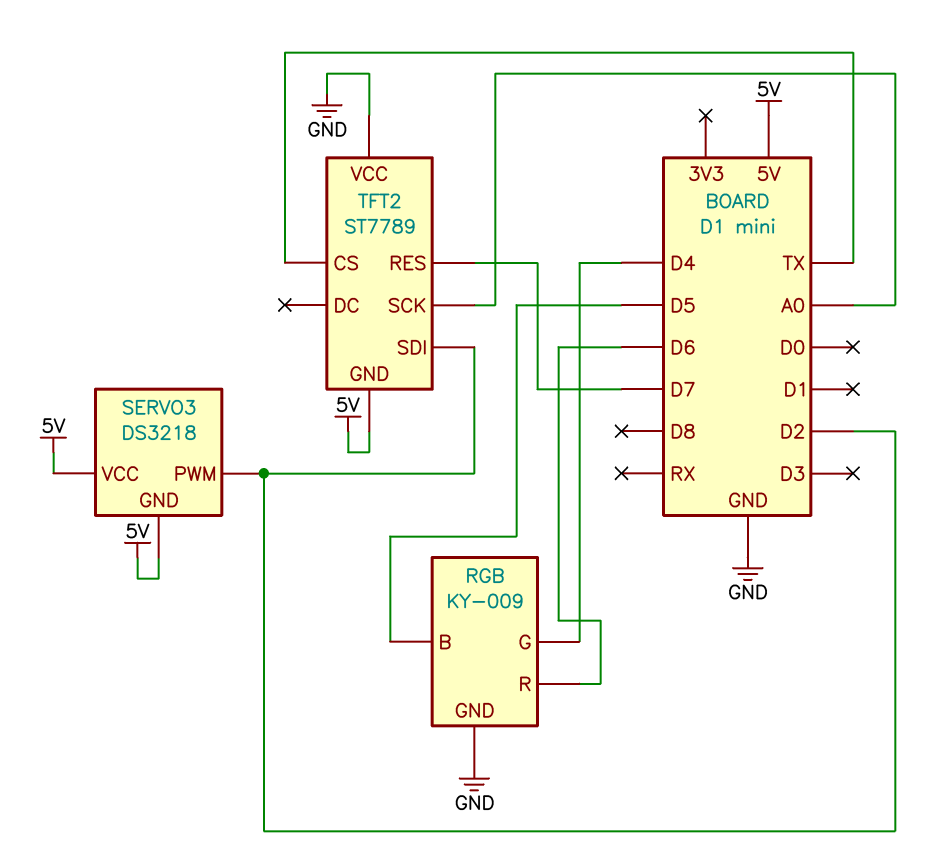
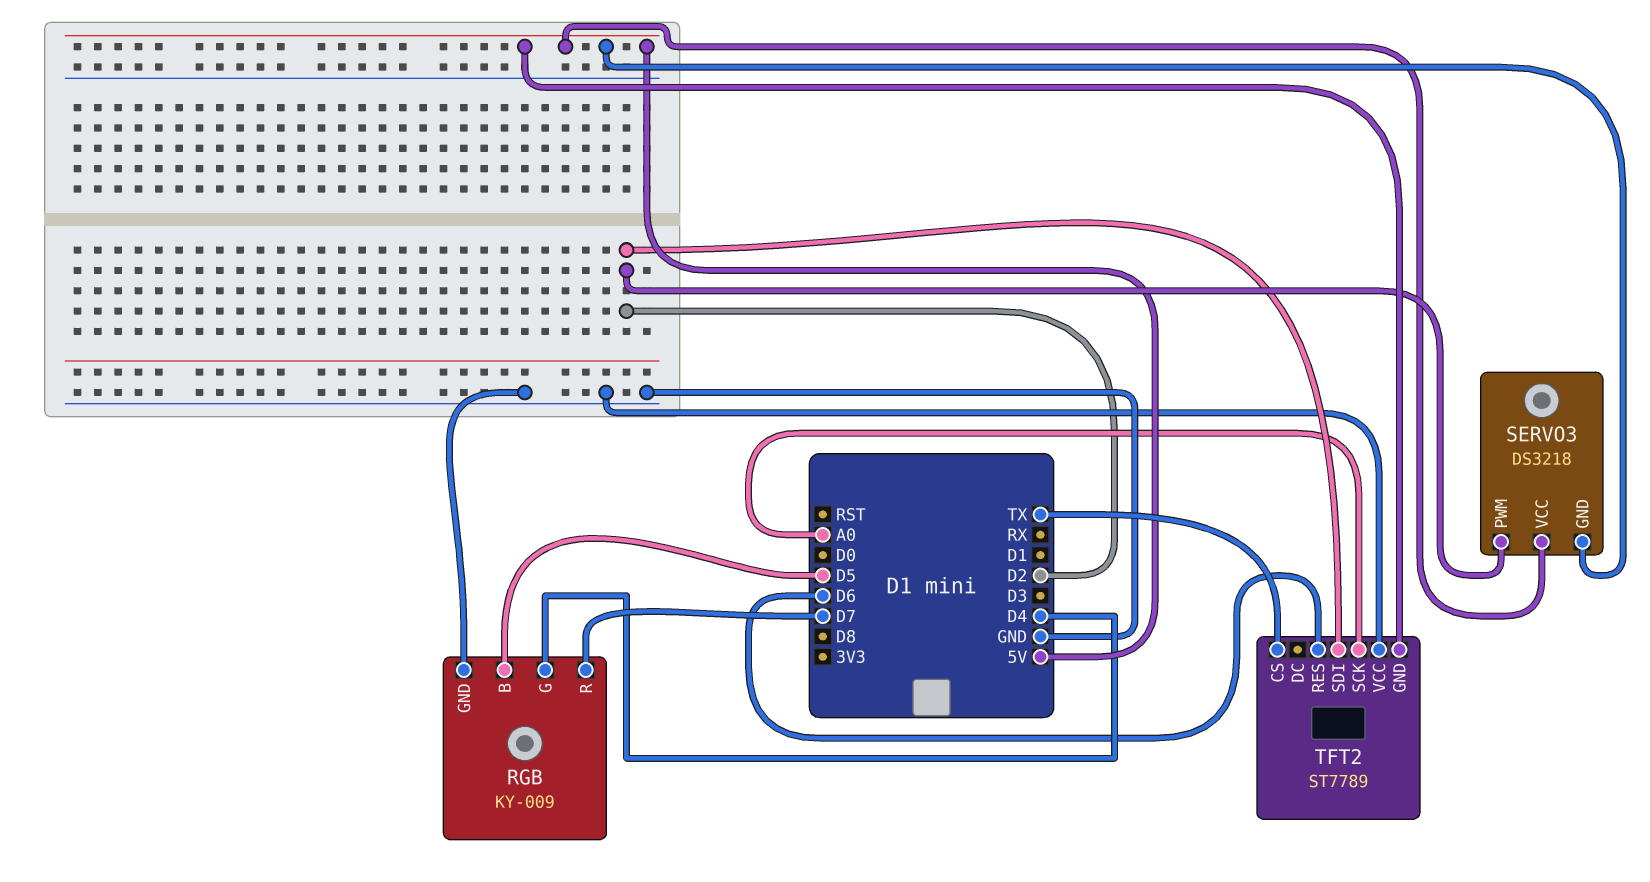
RGB pin R: D6 -> D7
TFT2 pin RES: D7 -> D6

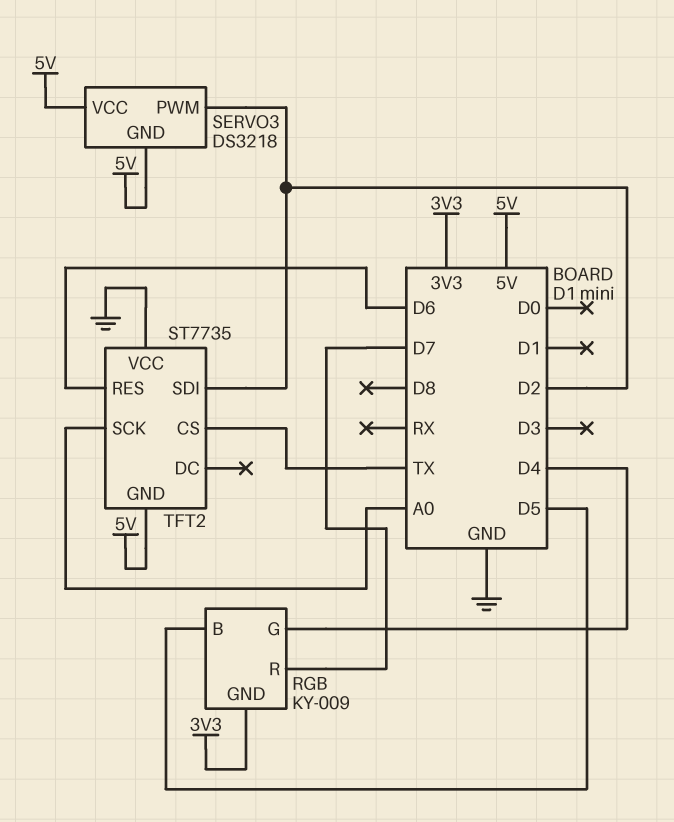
RGB pin GND: GND -> 3V3
TFT2: ST7789 -> ST7735

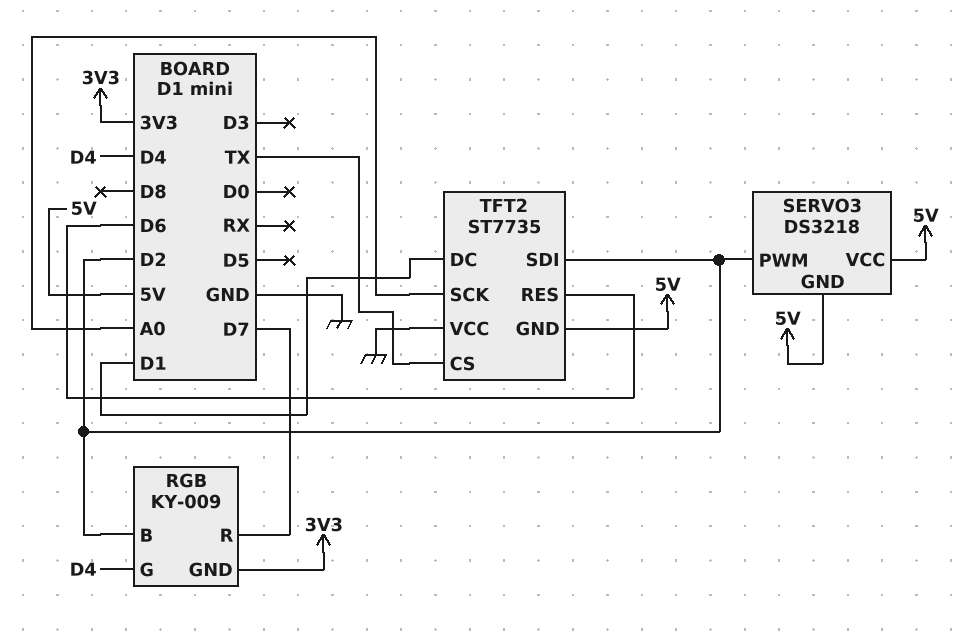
RGB pin B: D5 -> D2
TFT2 pin DC: none -> D1

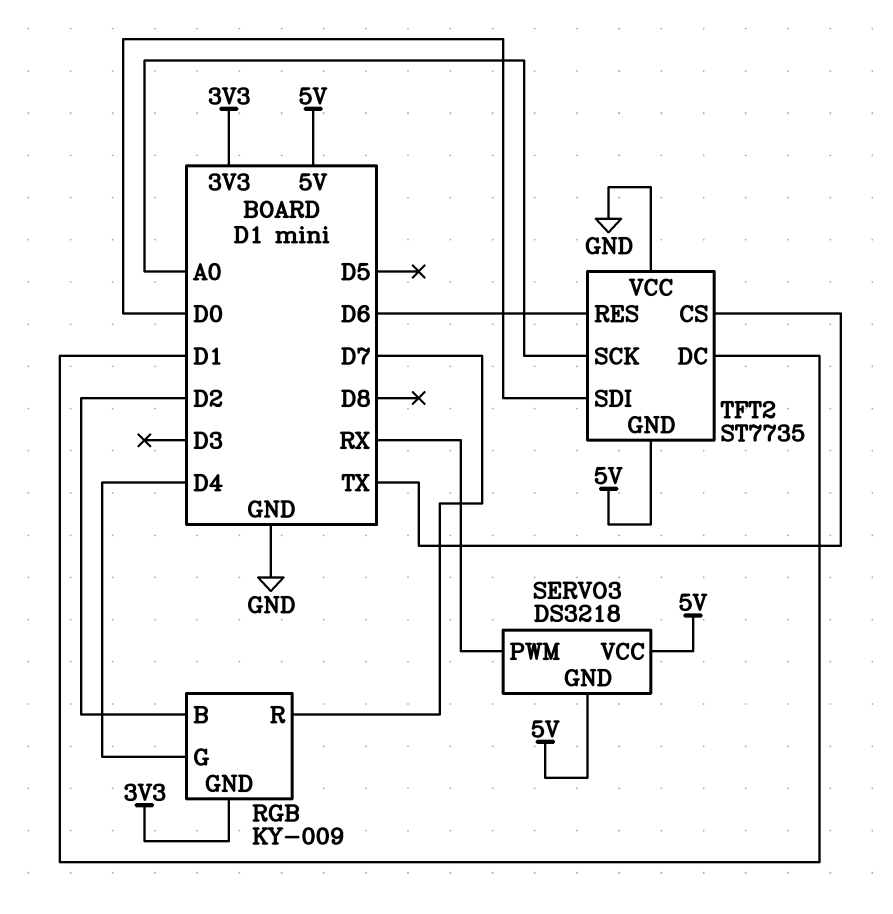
SERVO3 pin PWM: D2 -> RX
TFT2 pin SDI: D2 -> D0

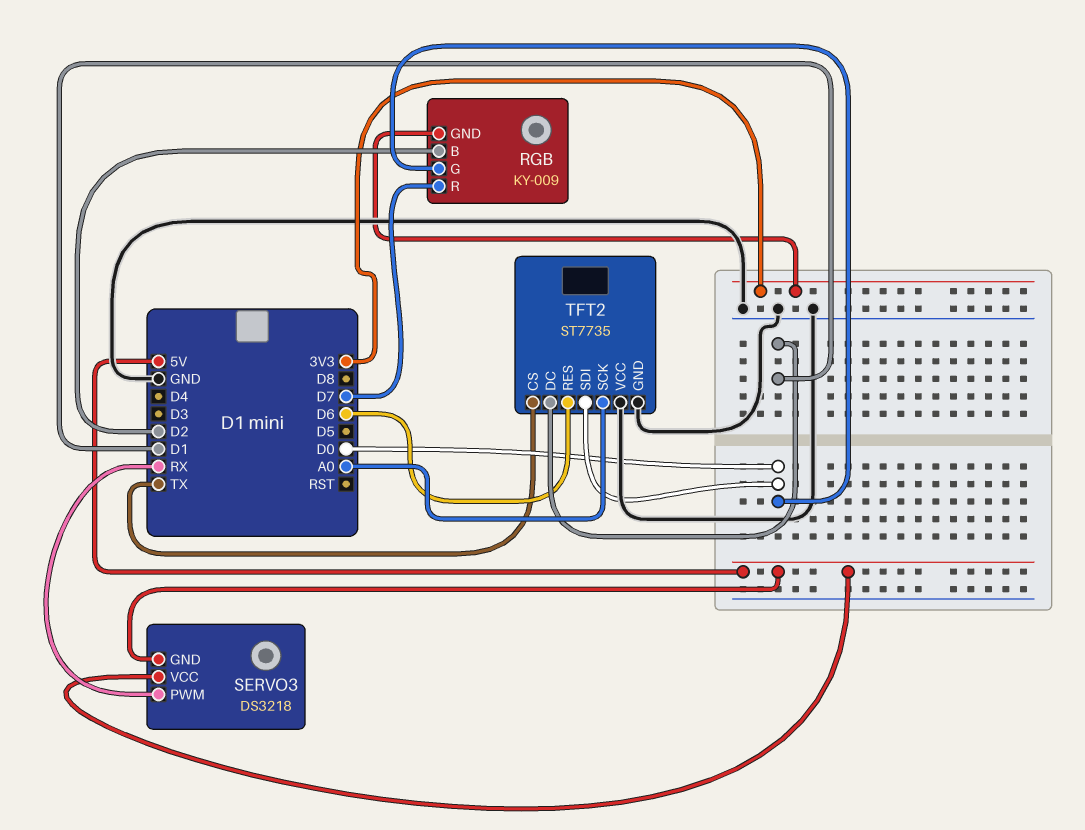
RGB pin G: D4 -> D0
TFT2 pin GND: 5V -> GND

